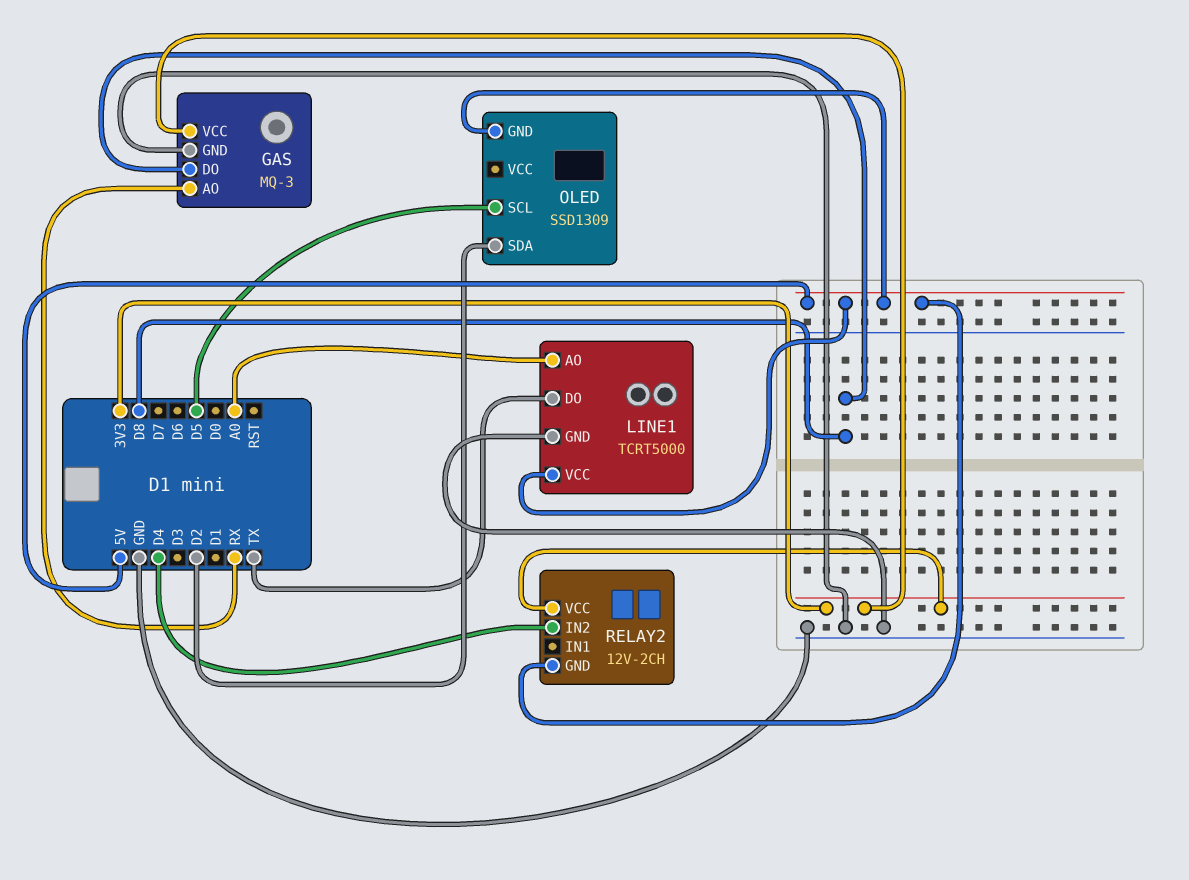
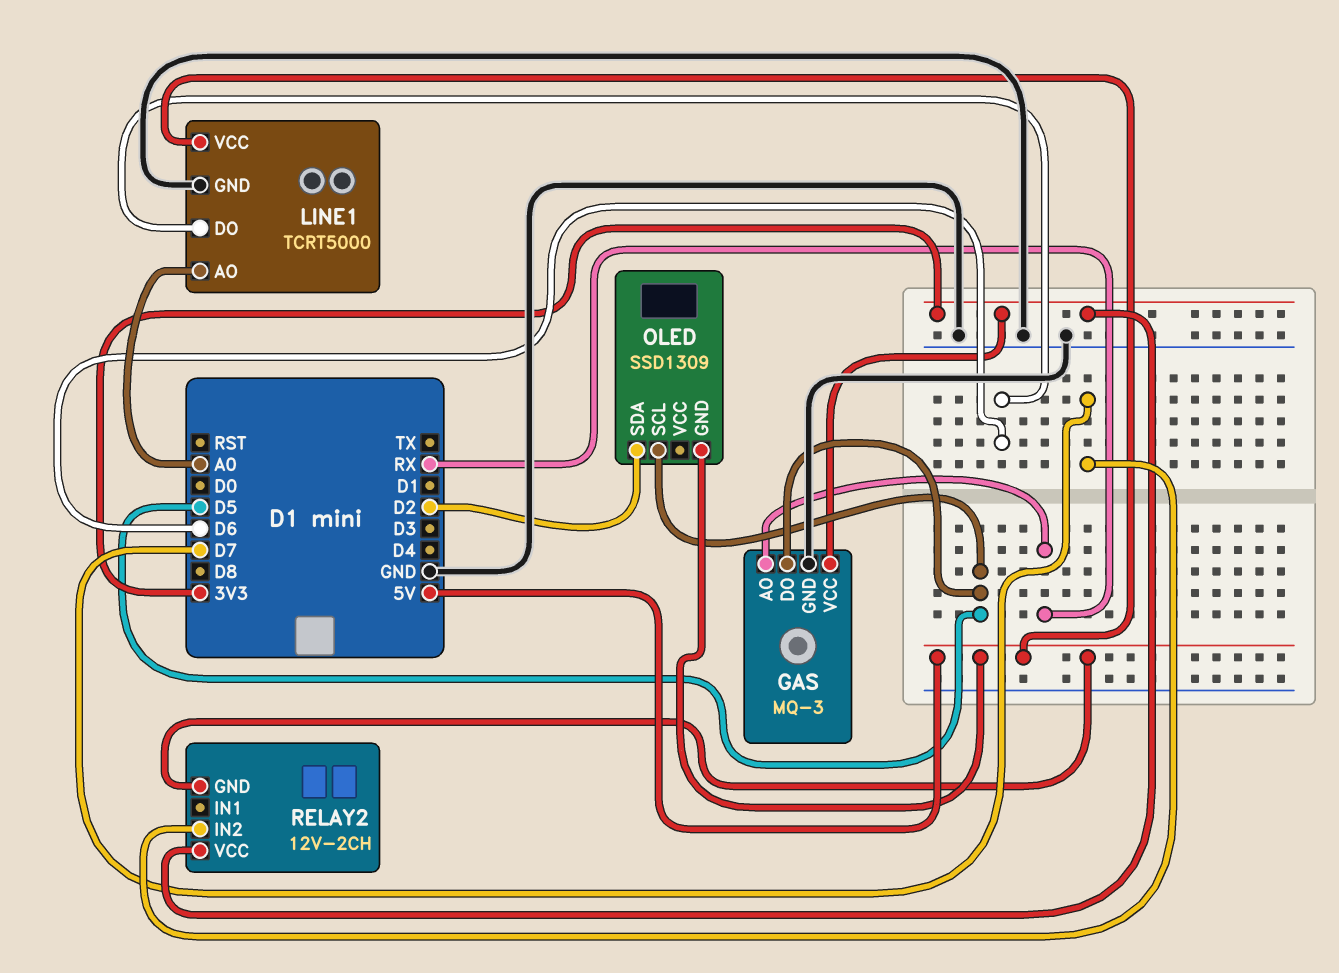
GAS pin DO: D8 -> D5
LINE1 pin DO: TX -> D6
RELAY2 pin IN2: D4 -> D7

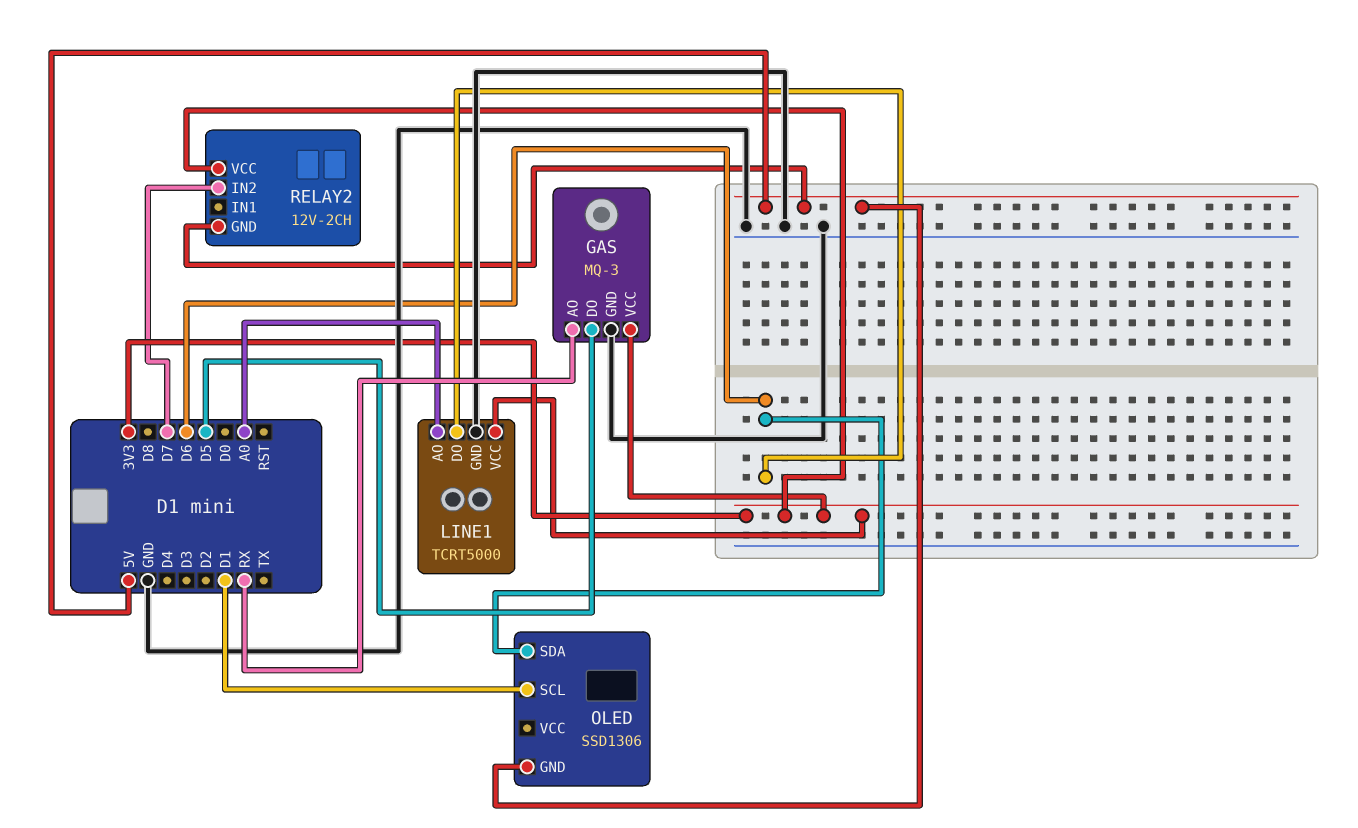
LINE1 pin VCC: 5V -> 3V3
OLED: SSD1309 -> SSD1306
OLED pin SCL: D5 -> D1
OLED pin SDA: D2 -> D6

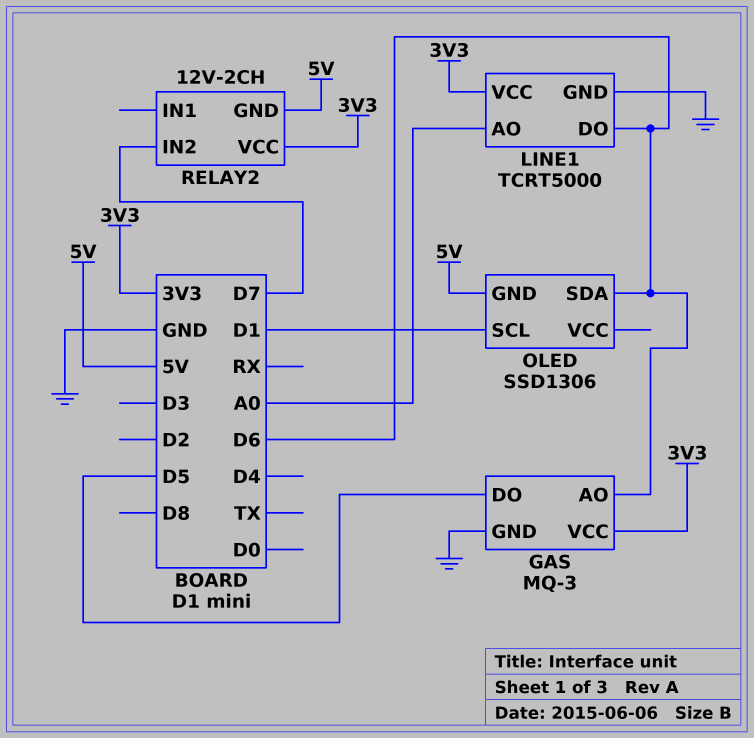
GAS pin AO: RX -> D6

